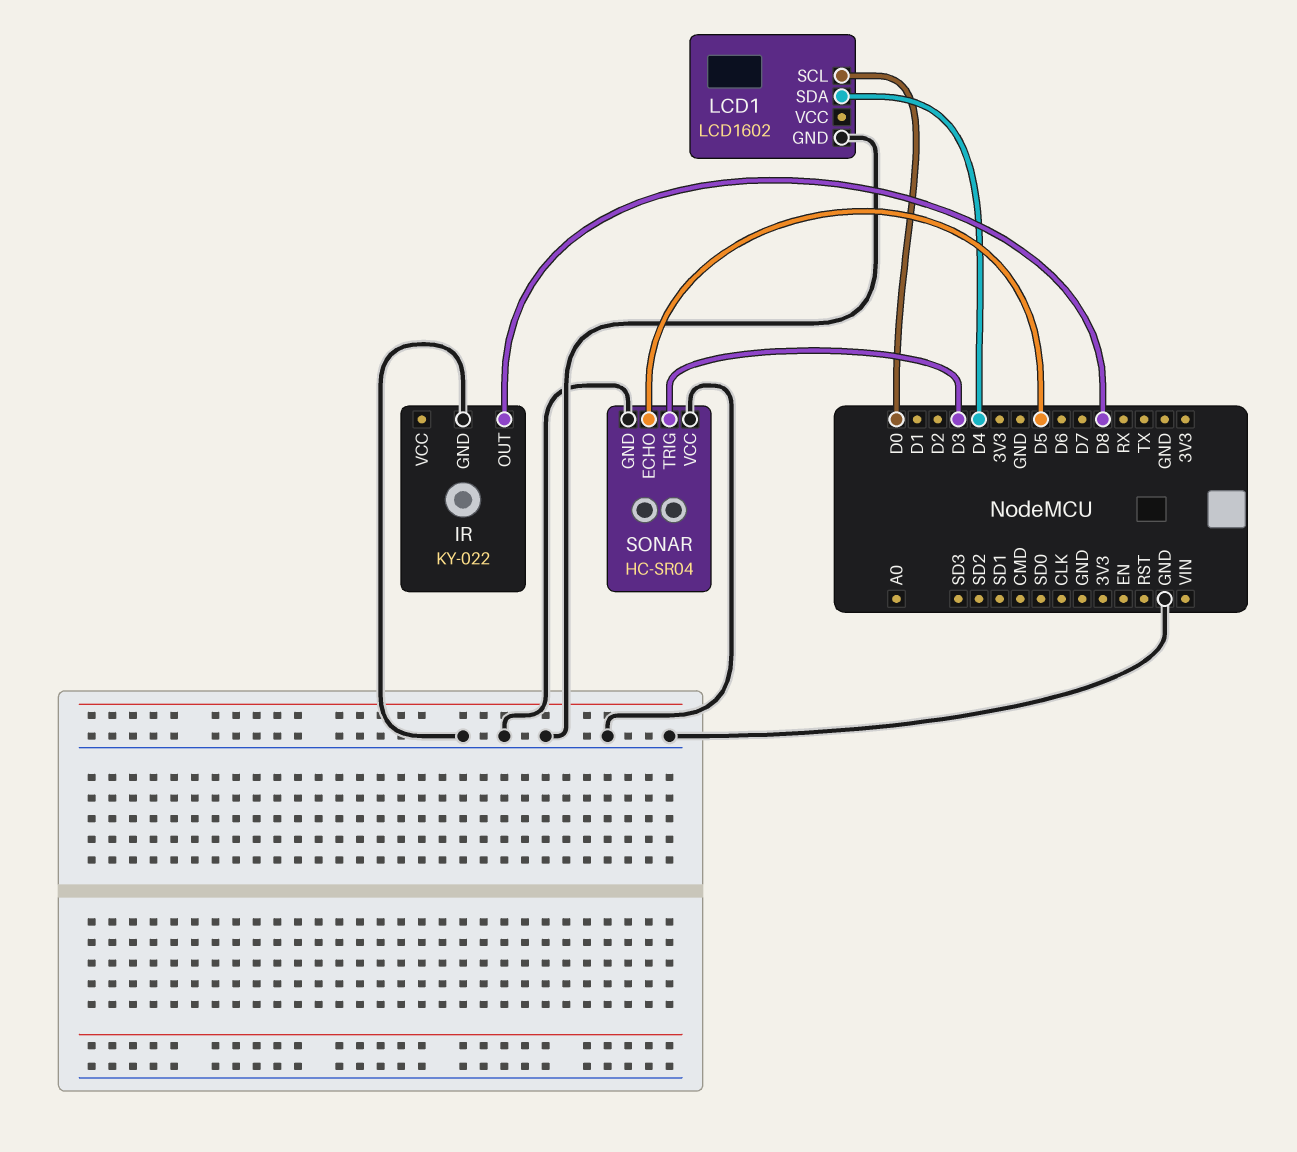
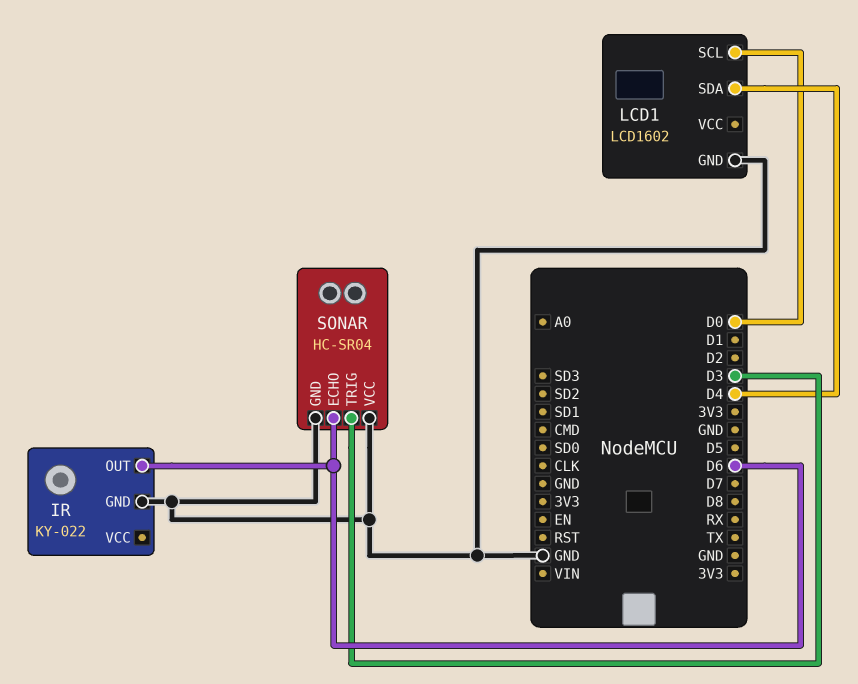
IR pin OUT: D8 -> D6
SONAR pin ECHO: D5 -> D6

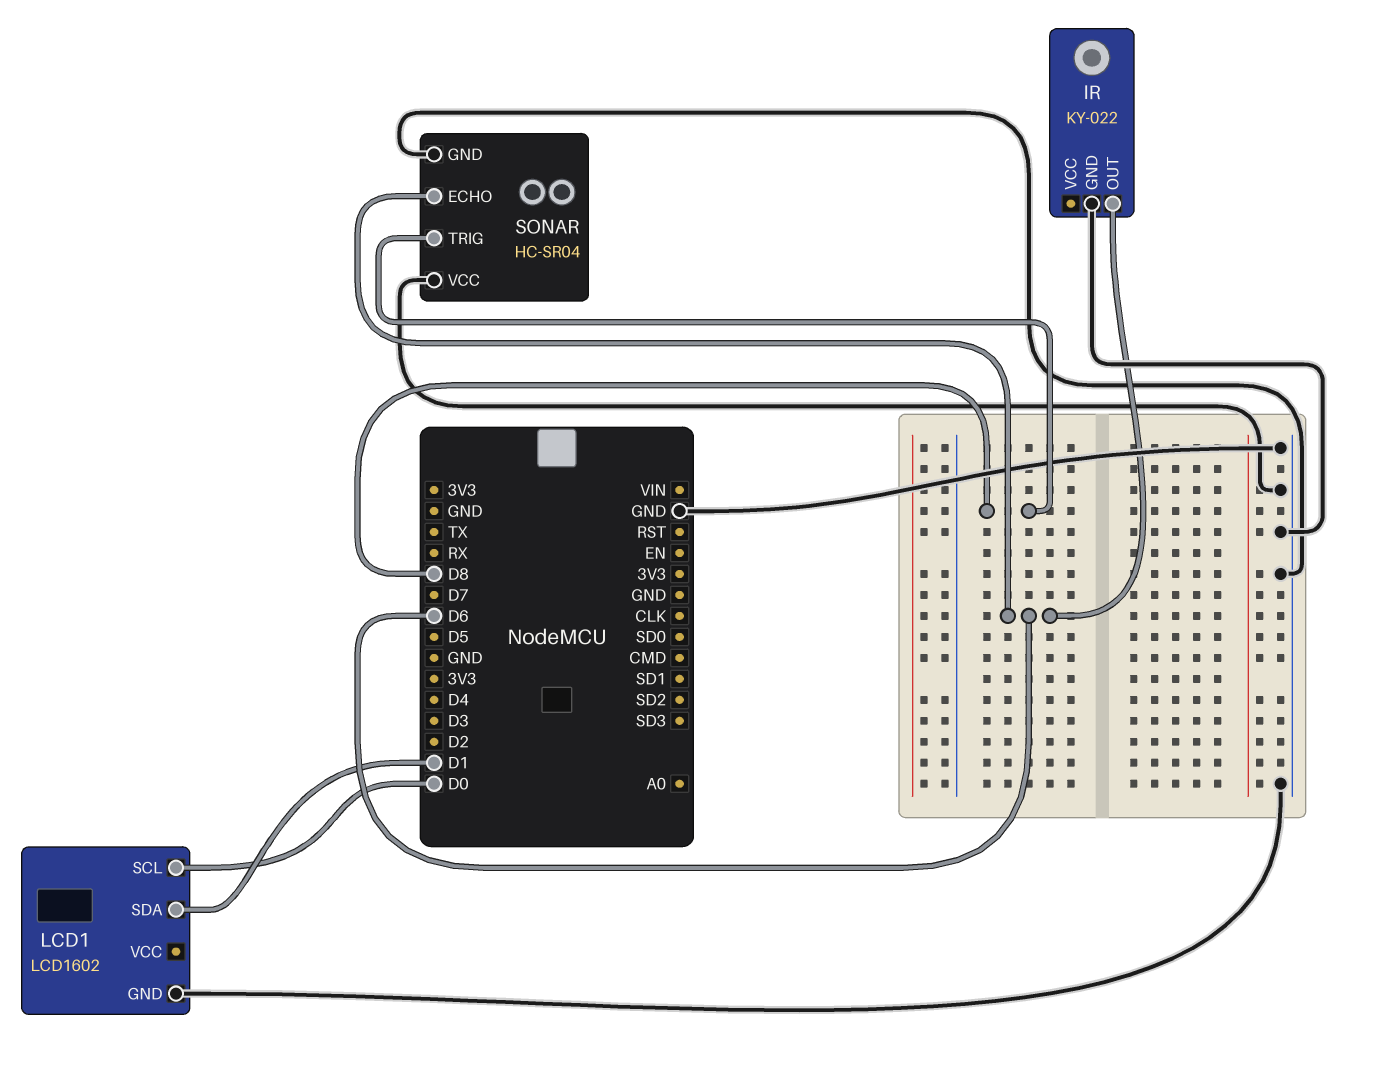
LCD1 pin SDA: D4 -> D1
SONAR pin TRIG: D3 -> D8

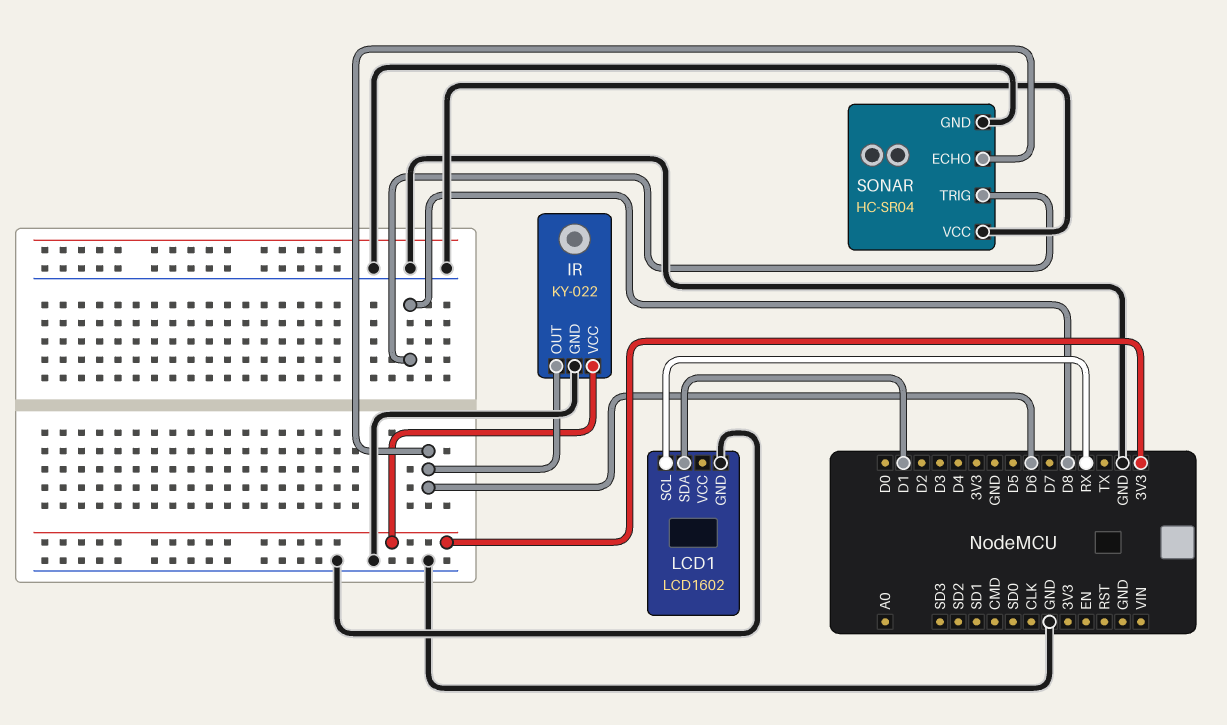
IR pin VCC: none -> 3V3
LCD1 pin SCL: D0 -> RX

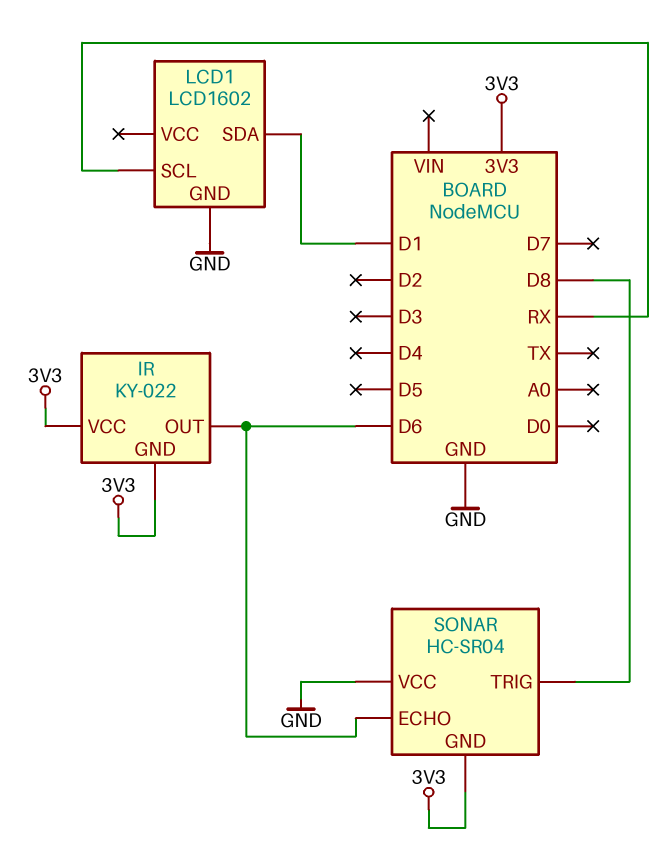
IR pin GND: GND -> 3V3
SONAR pin GND: GND -> 3V3

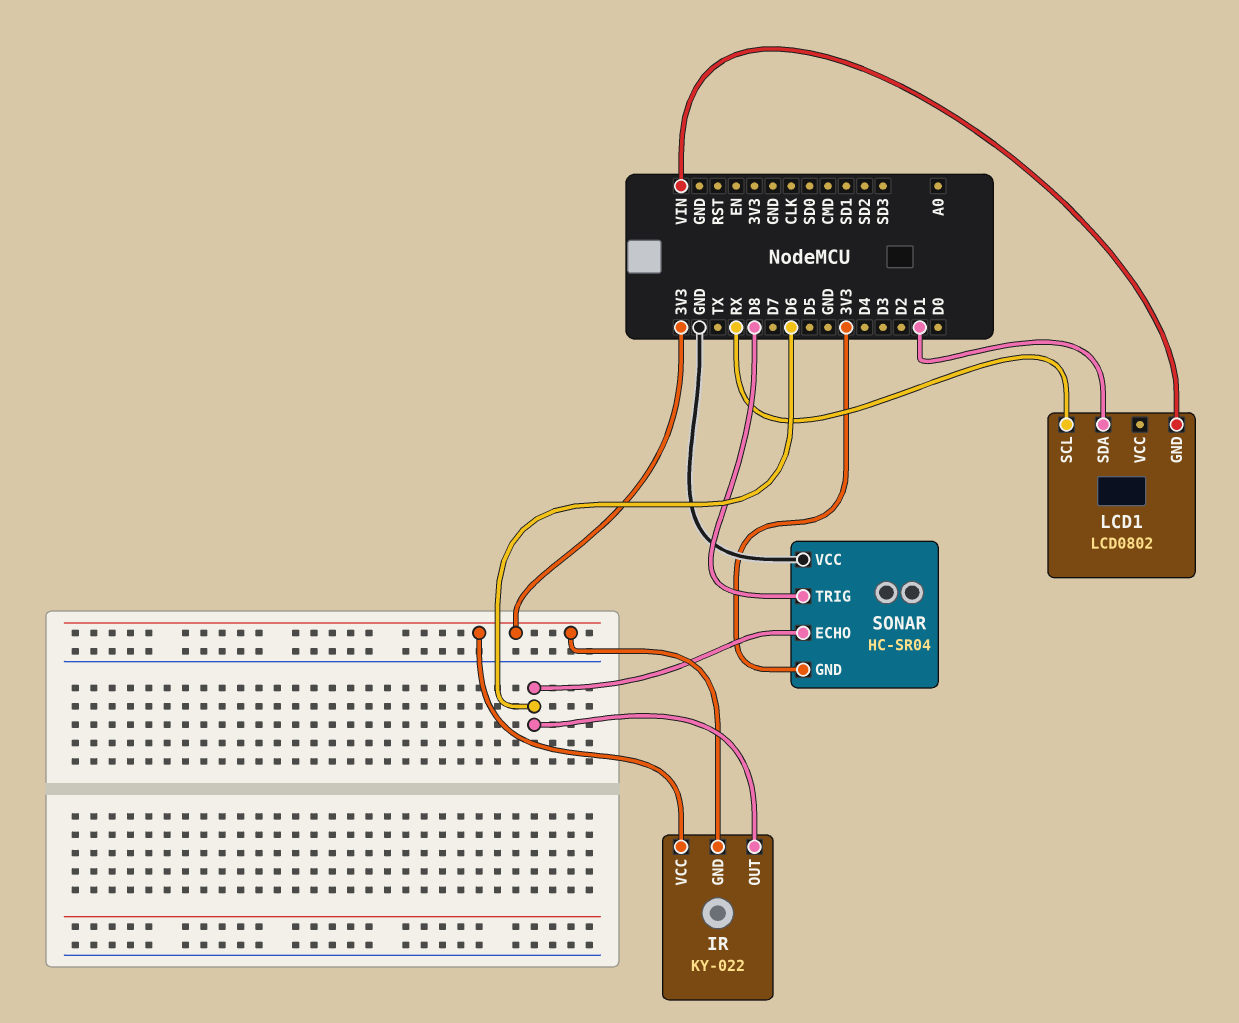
LCD1: LCD1602 -> LCD0802
LCD1 pin GND: GND -> VIN

